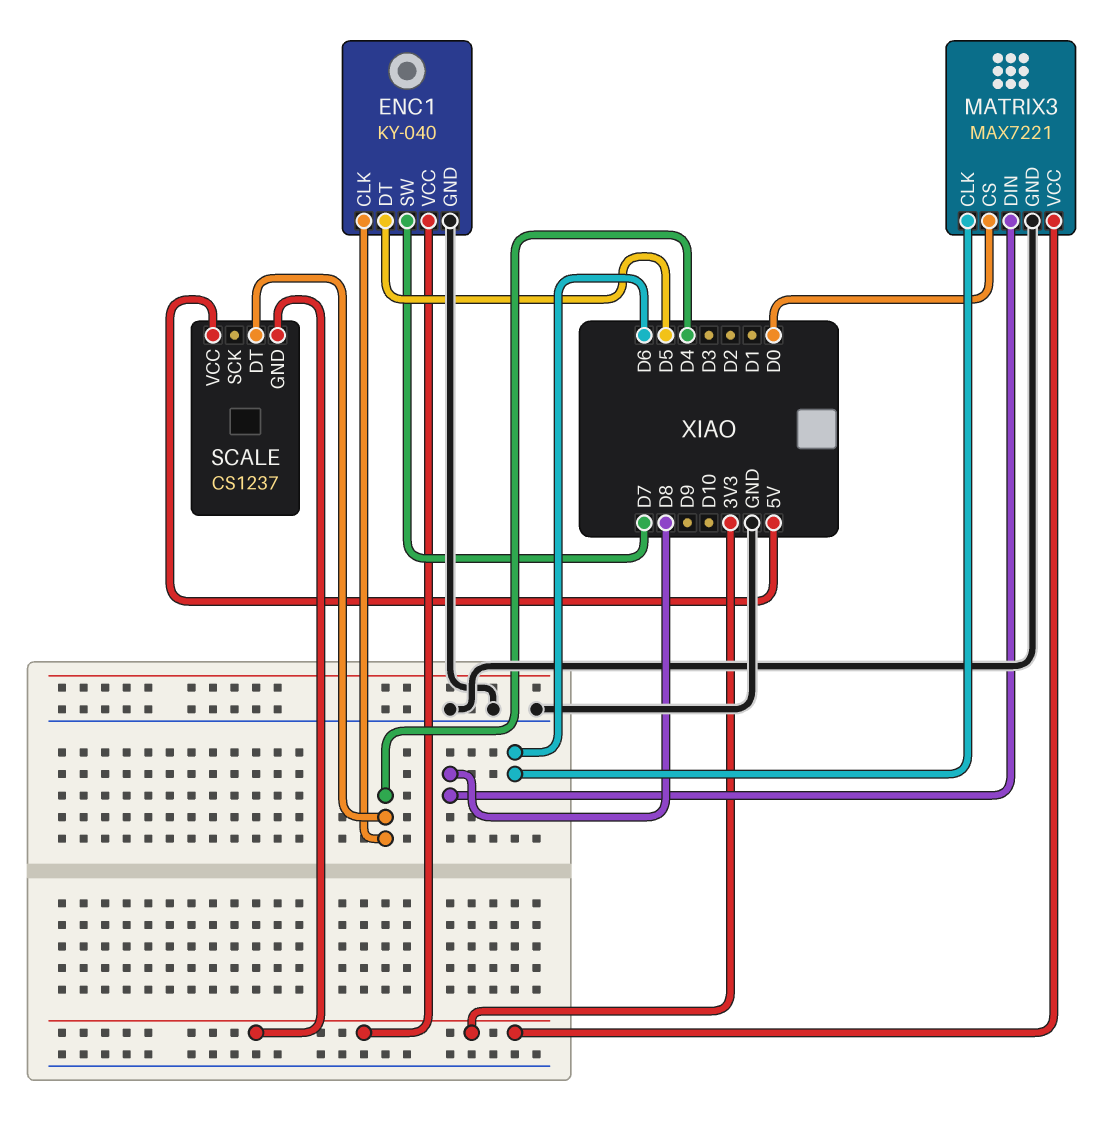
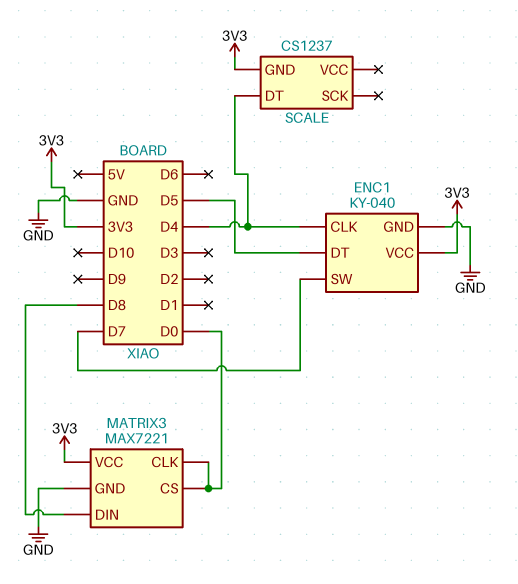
MATRIX3 pin CLK: D6 -> D0
SCALE pin VCC: 5V -> none

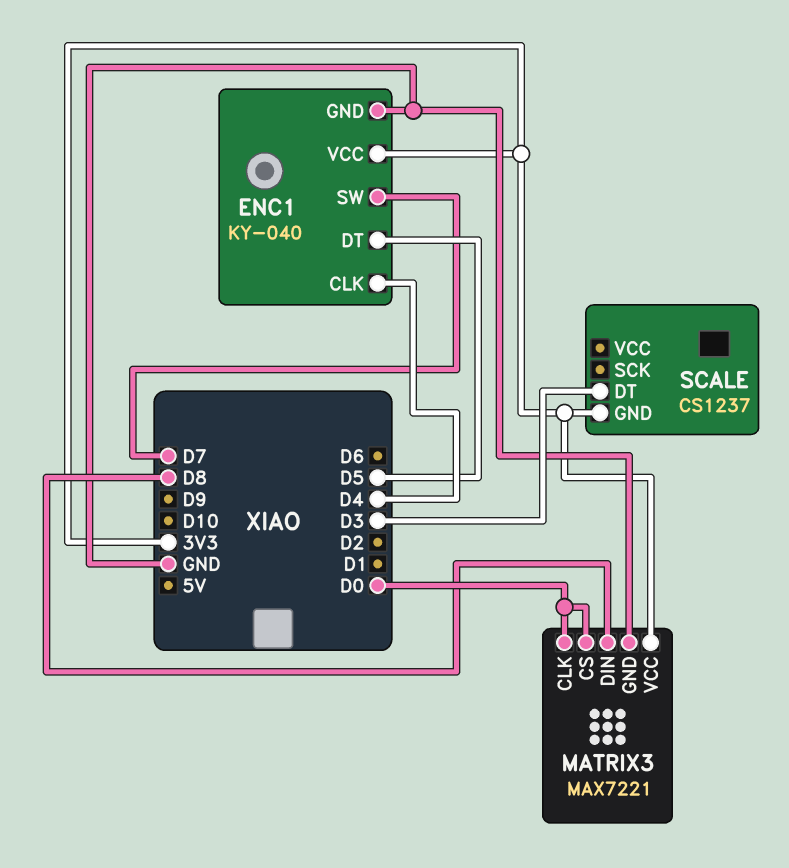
SCALE pin DT: D4 -> D3

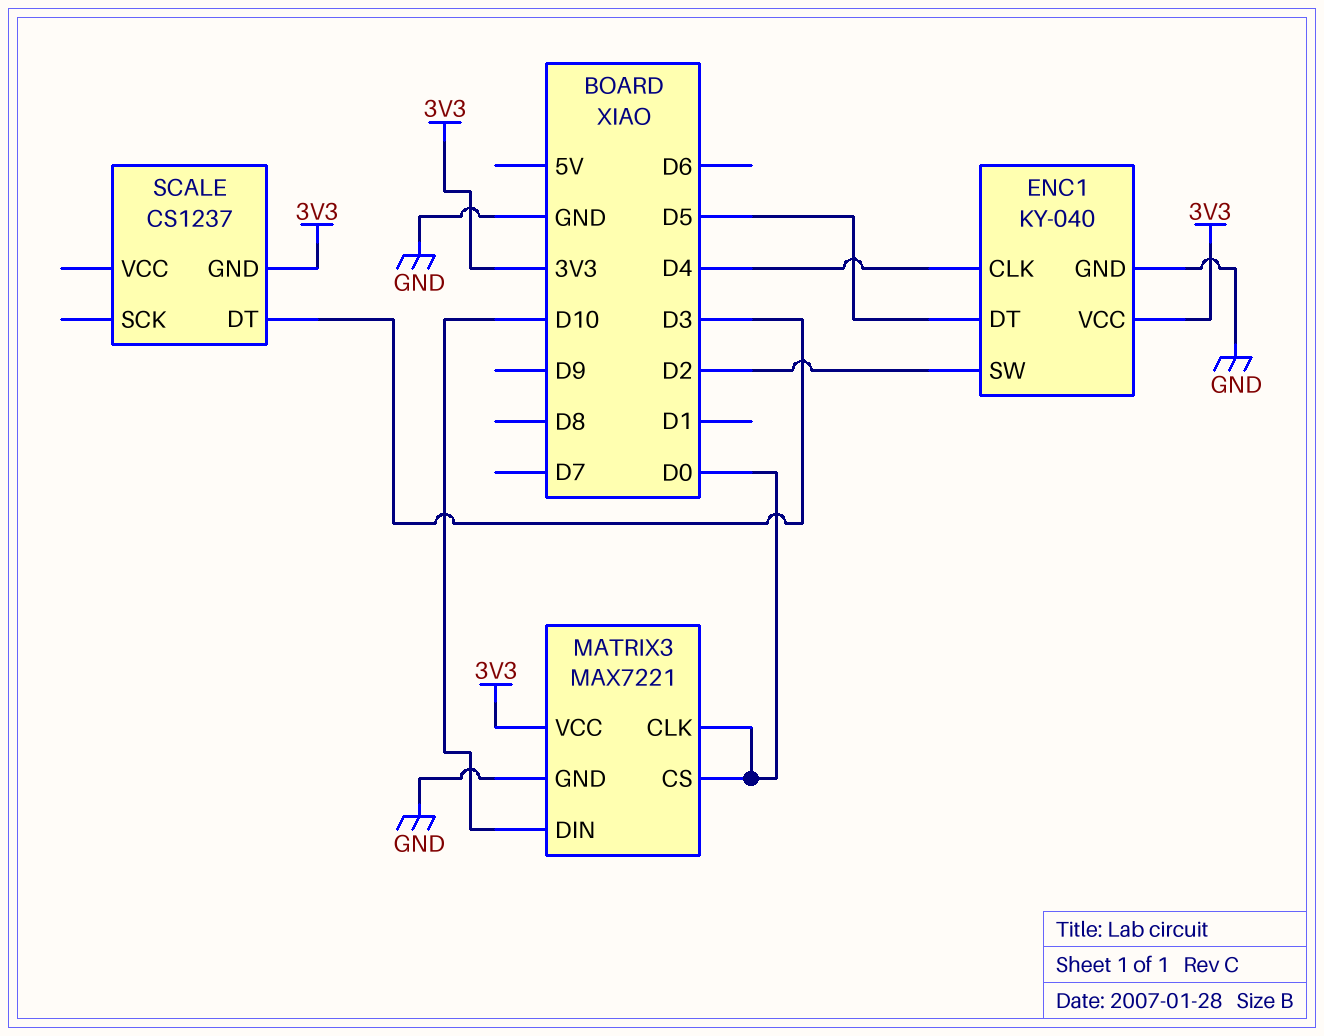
ENC1 pin SW: D7 -> D2
MATRIX3 pin DIN: D8 -> D10

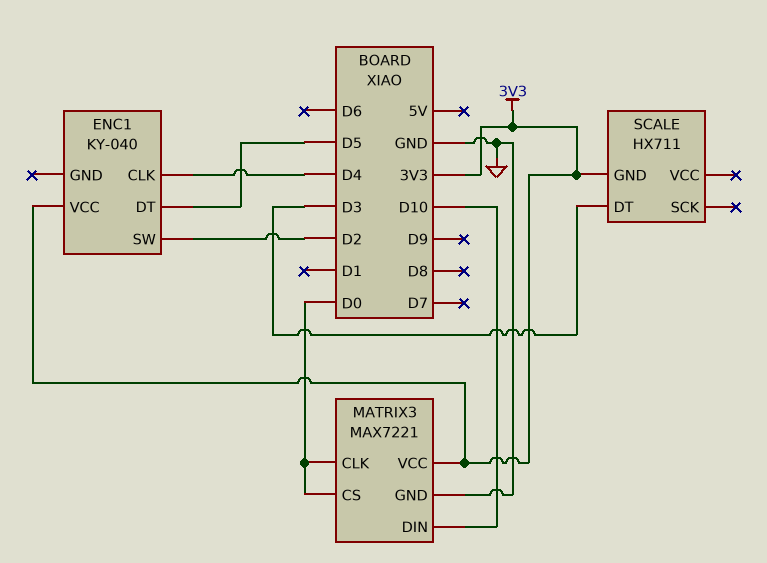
ENC1 pin GND: GND -> none
SCALE: CS1237 -> HX711

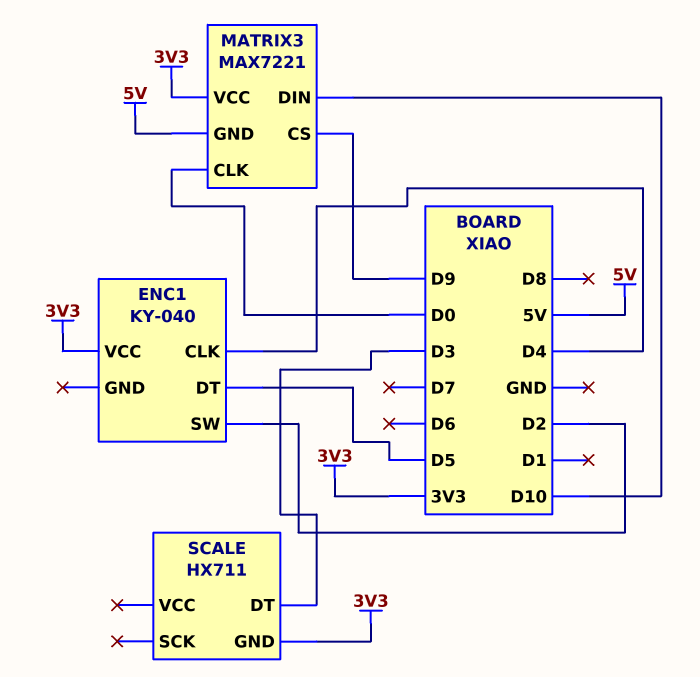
MATRIX3 pin CS: D0 -> D9
MATRIX3 pin GND: GND -> 5V

